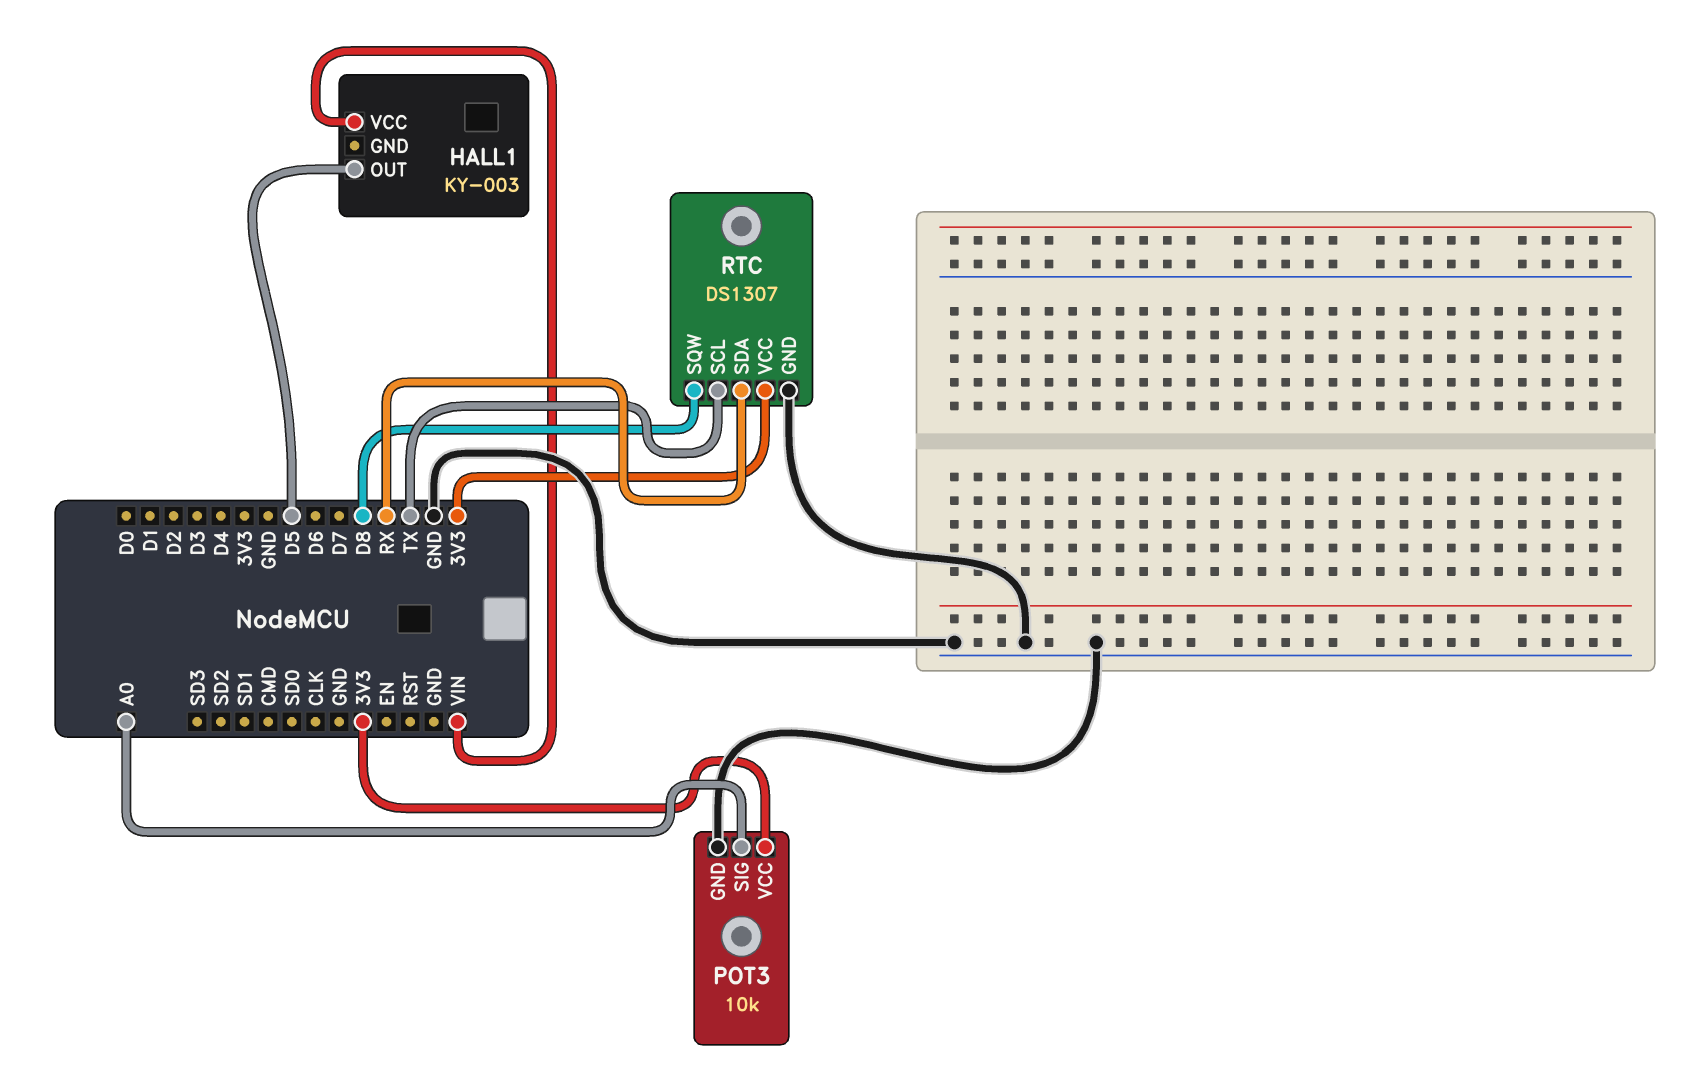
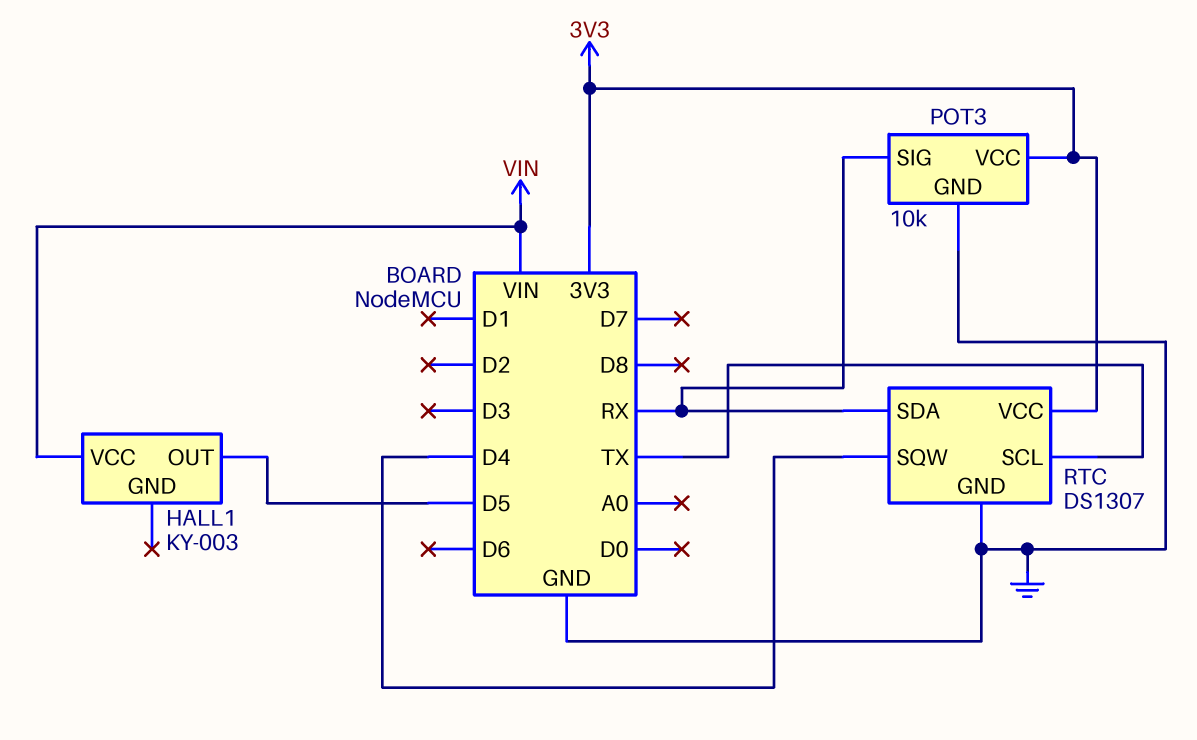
POT3 pin SIG: A0 -> RX
RTC pin SQW: D8 -> D4

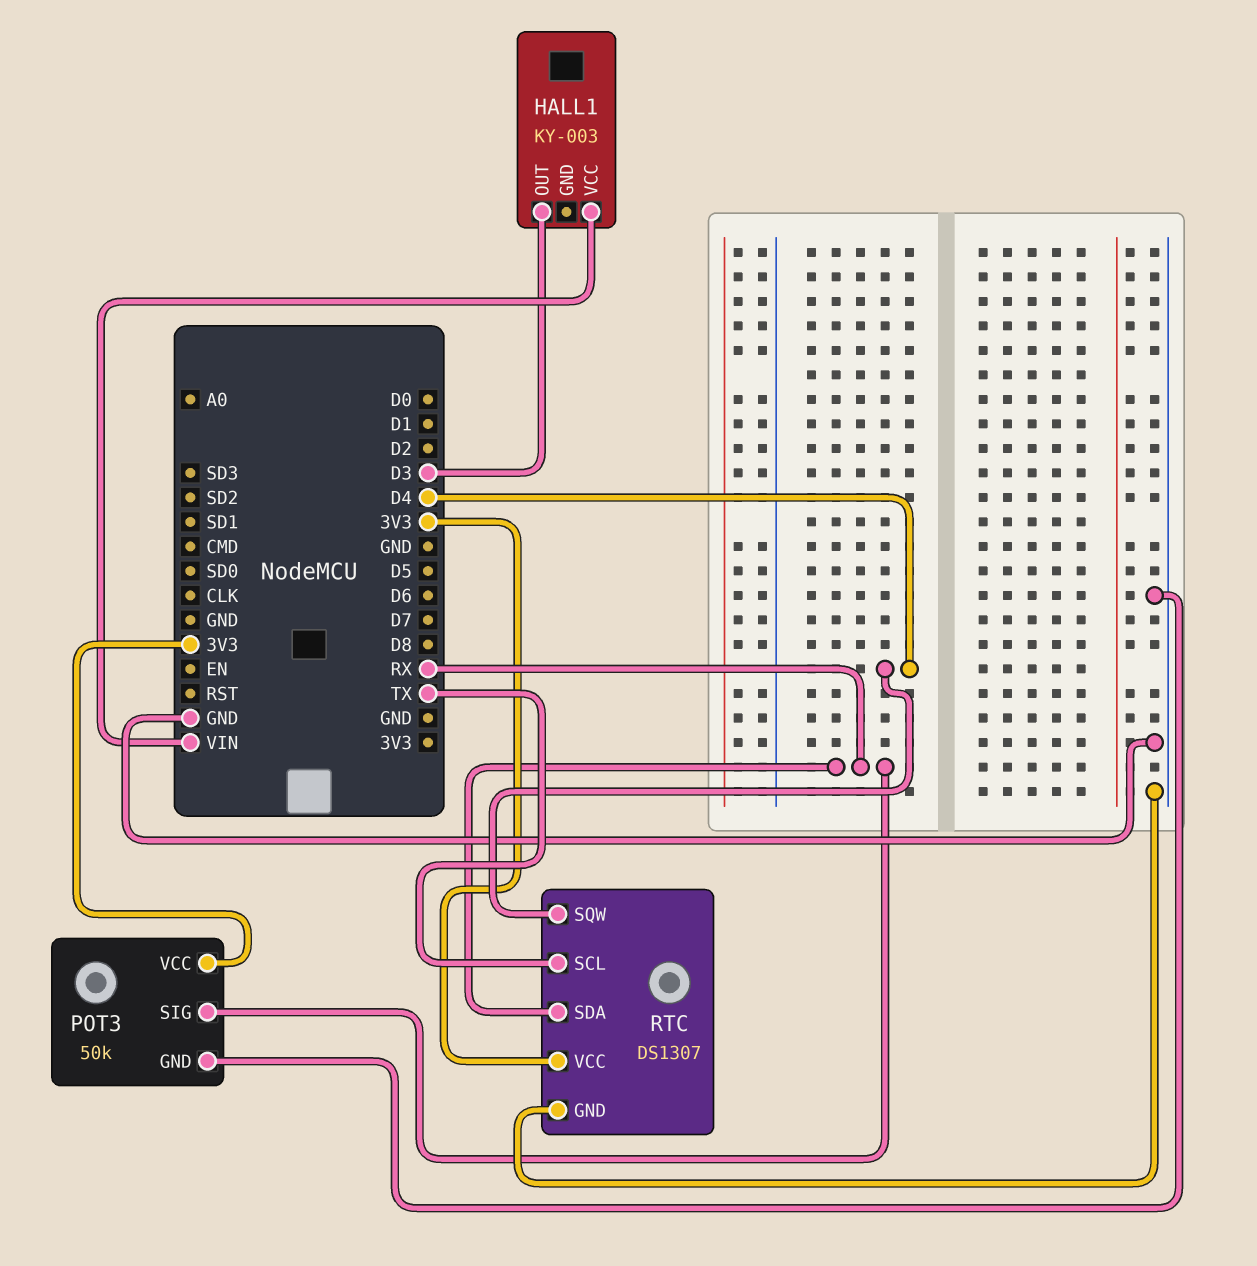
HALL1 pin OUT: D5 -> D3
POT3: 10k -> 50k

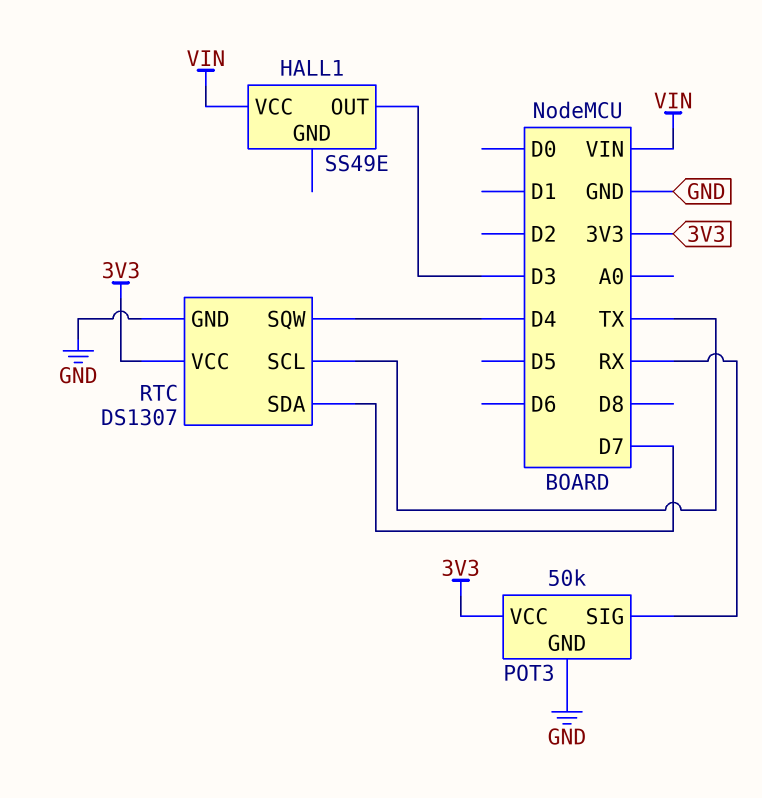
HALL1: KY-003 -> SS49E
RTC pin SDA: RX -> D7

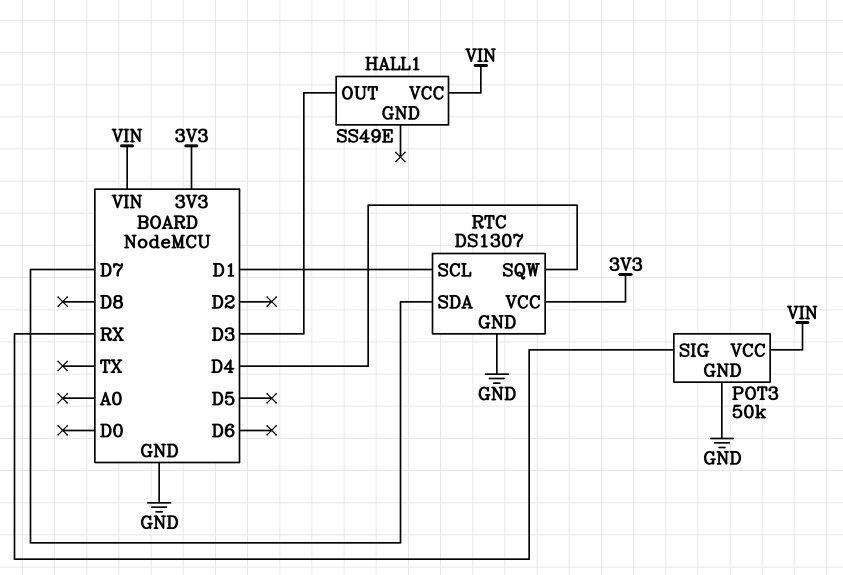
POT3 pin VCC: 3V3 -> VIN
RTC pin SCL: TX -> D1

